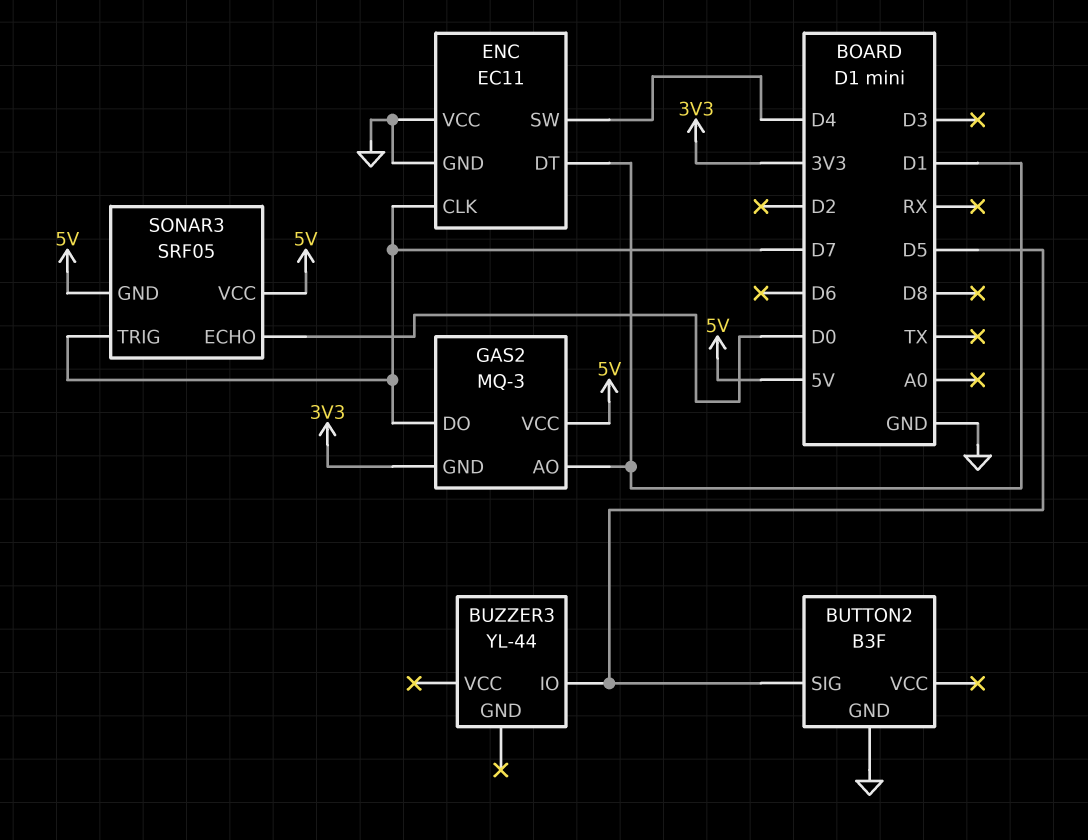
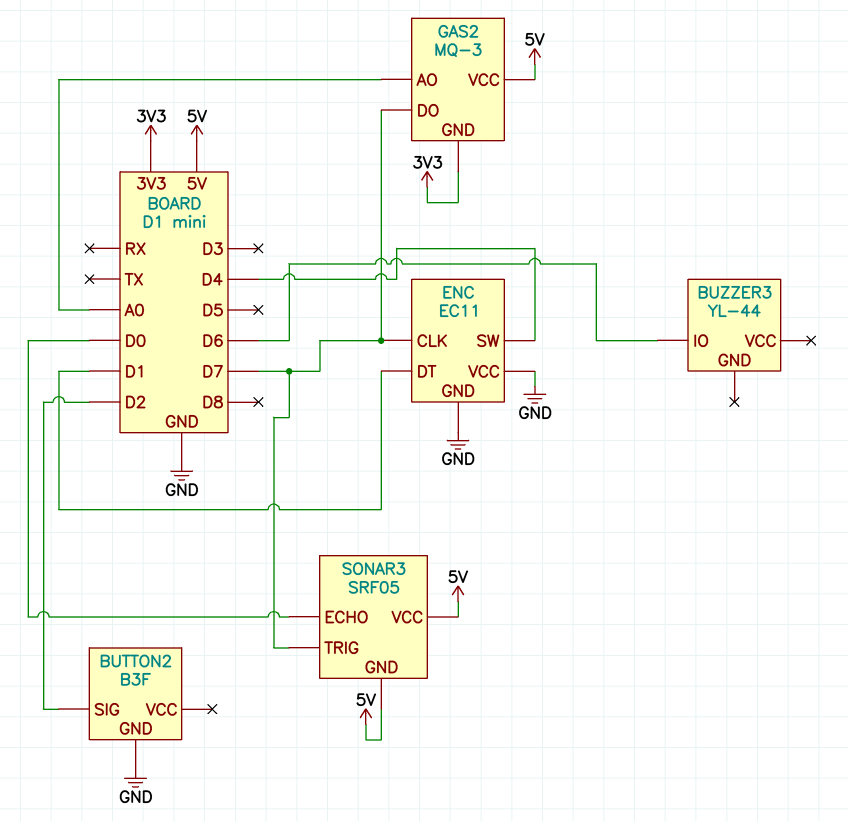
BUTTON2 pin SIG: D5 -> D2
BUZZER3 pin IO: D5 -> D6
GAS2 pin AO: D1 -> A0

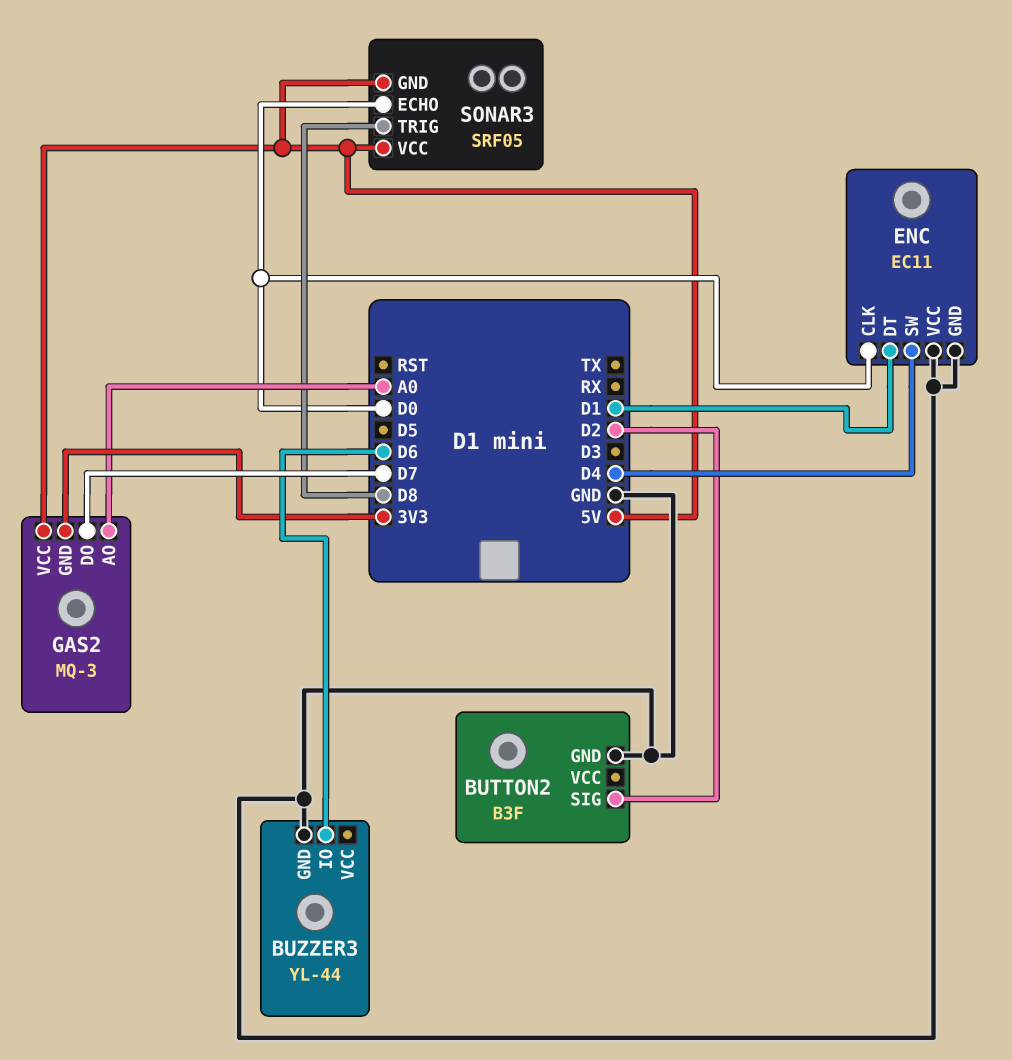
BUZZER3 pin GND: none -> GND
ENC pin CLK: D7 -> D0
SONAR3 pin TRIG: D7 -> D8

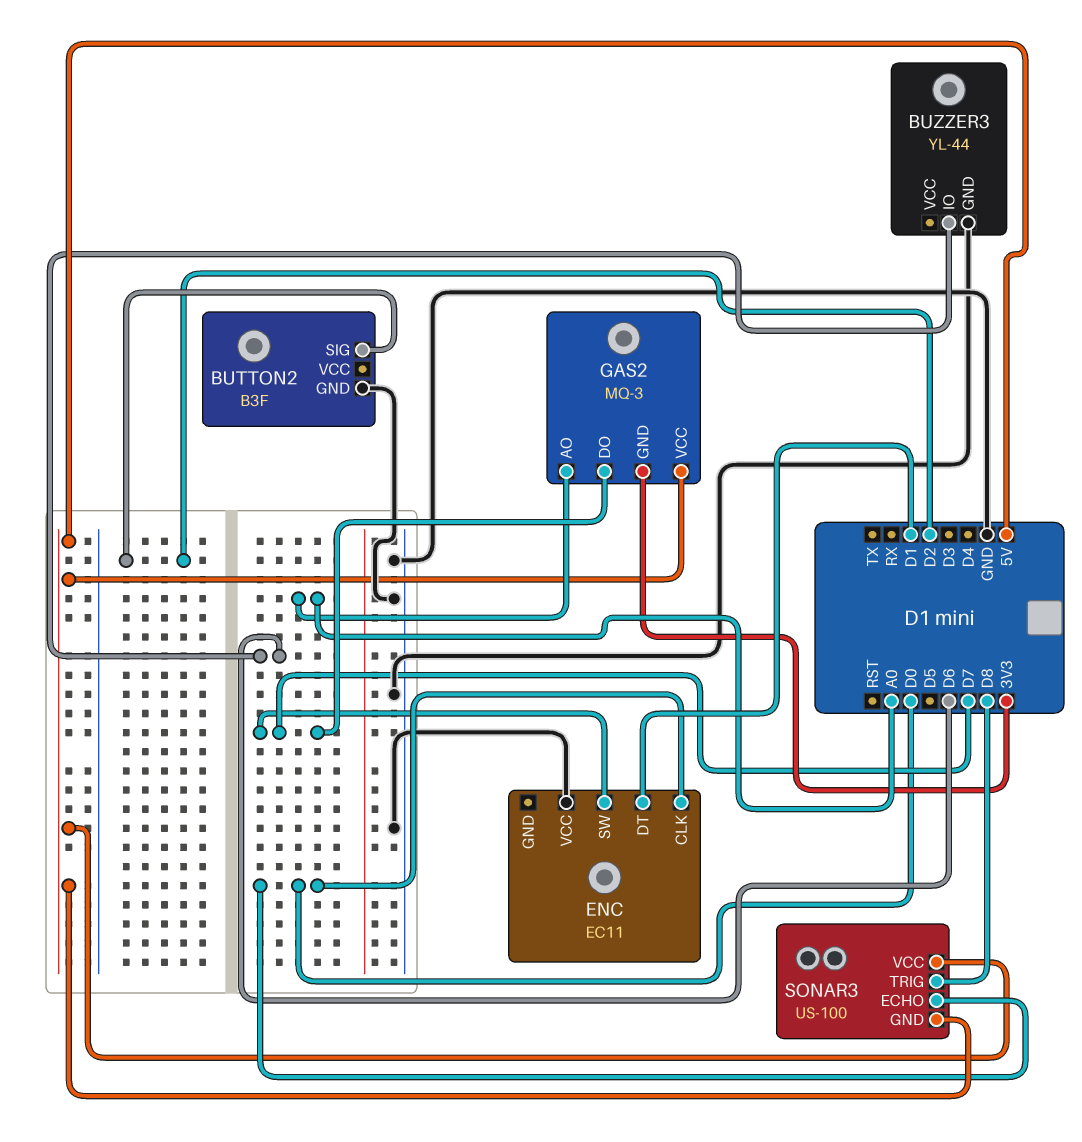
ENC pin GND: GND -> none
ENC pin SW: D4 -> D7
SONAR3: SRF05 -> US-100

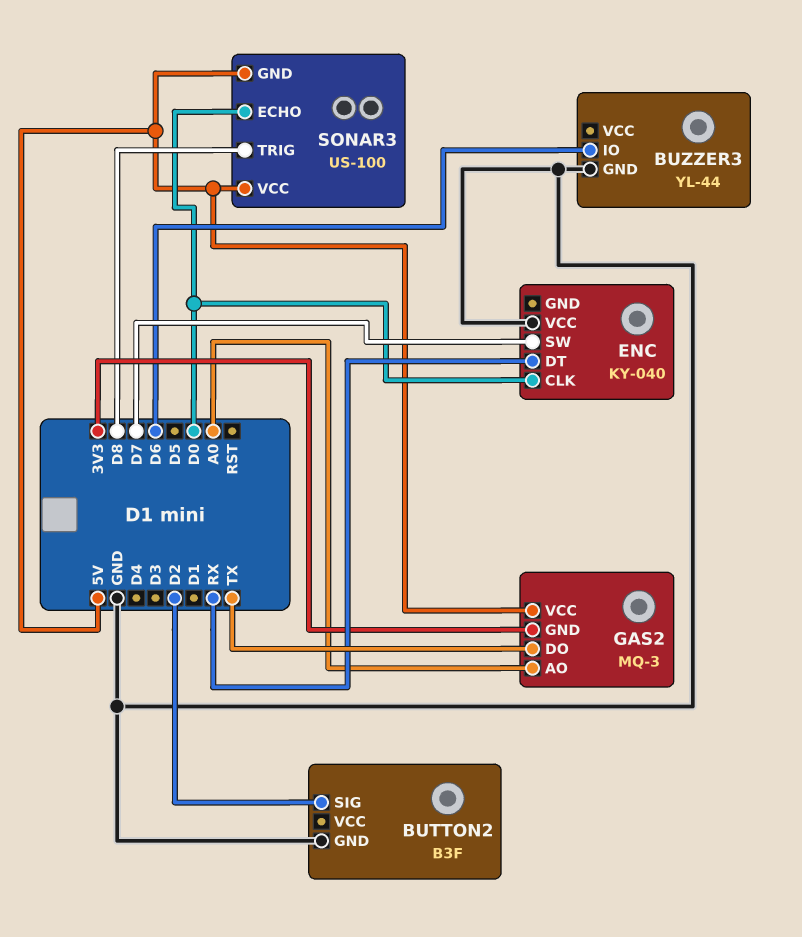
ENC: EC11 -> KY-040
ENC pin DT: D1 -> RX
GAS2 pin DO: D7 -> TX

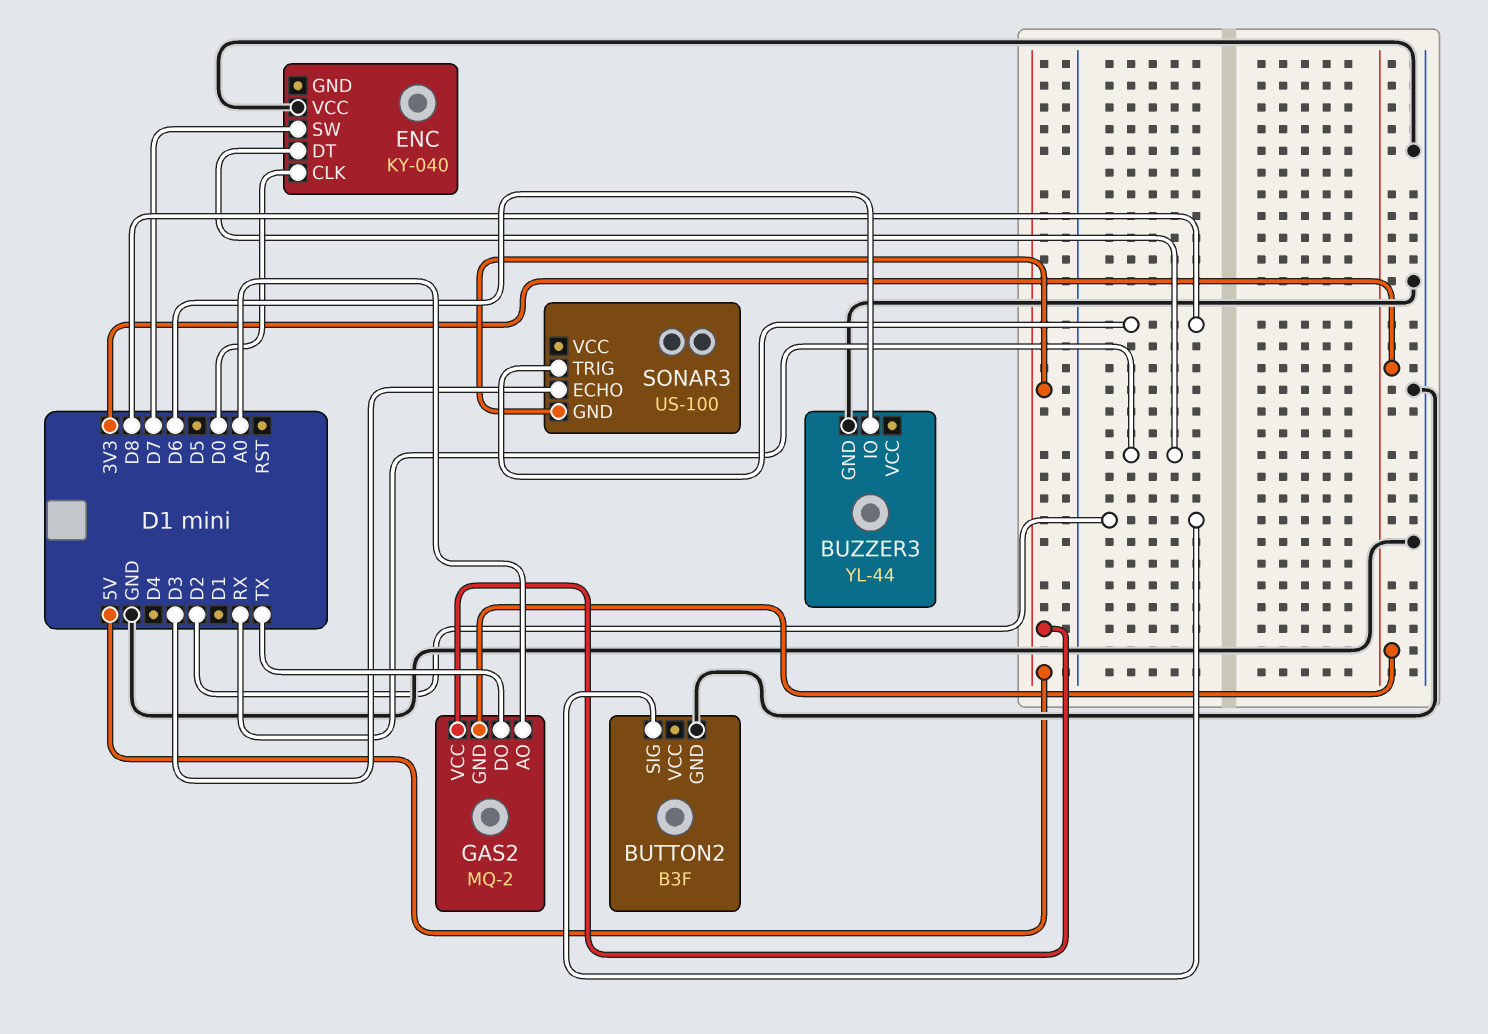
GAS2: MQ-3 -> MQ-2
SONAR3 pin ECHO: D0 -> D3
SONAR3 pin VCC: 5V -> none

